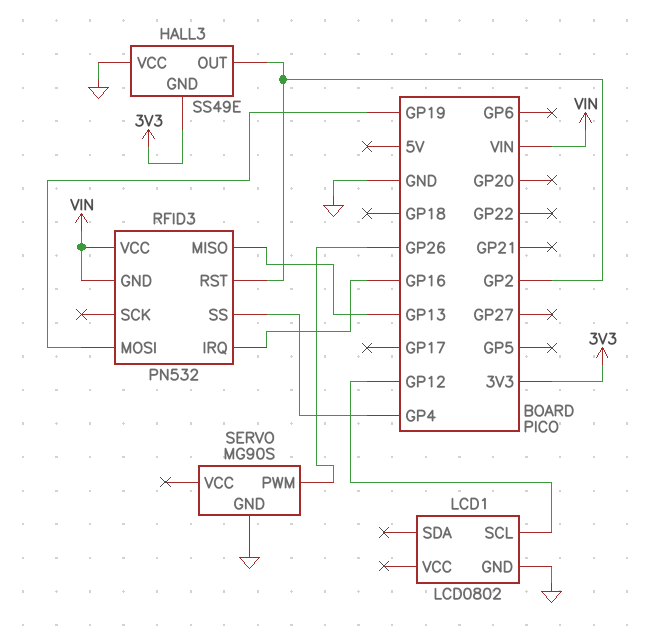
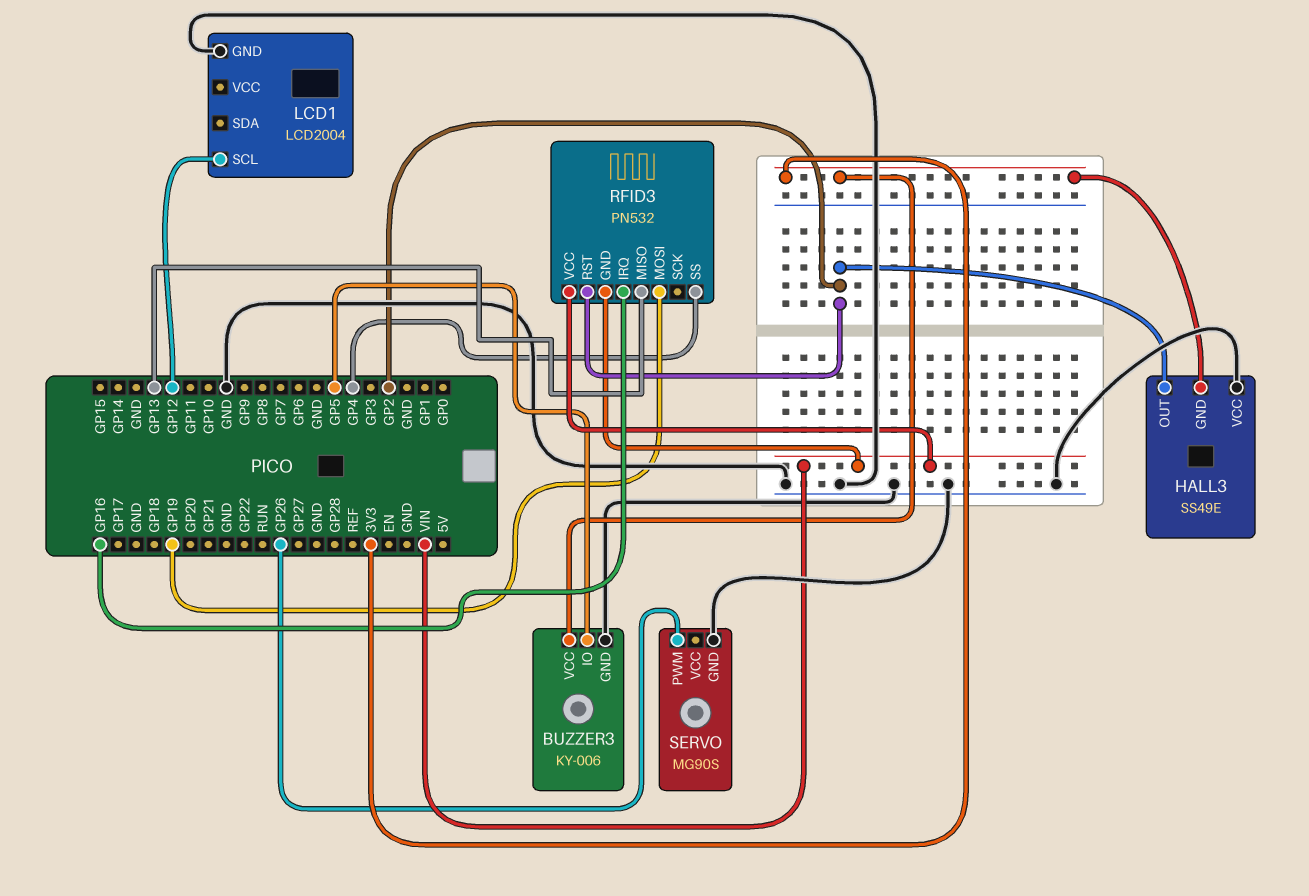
BUZZER3: none -> KY-006
BUZZER3 pin GND: none -> GND
BUZZER3 pin IO: none -> GP5
BUZZER3 pin VCC: none -> 3V3
LCD1: LCD0802 -> LCD2004

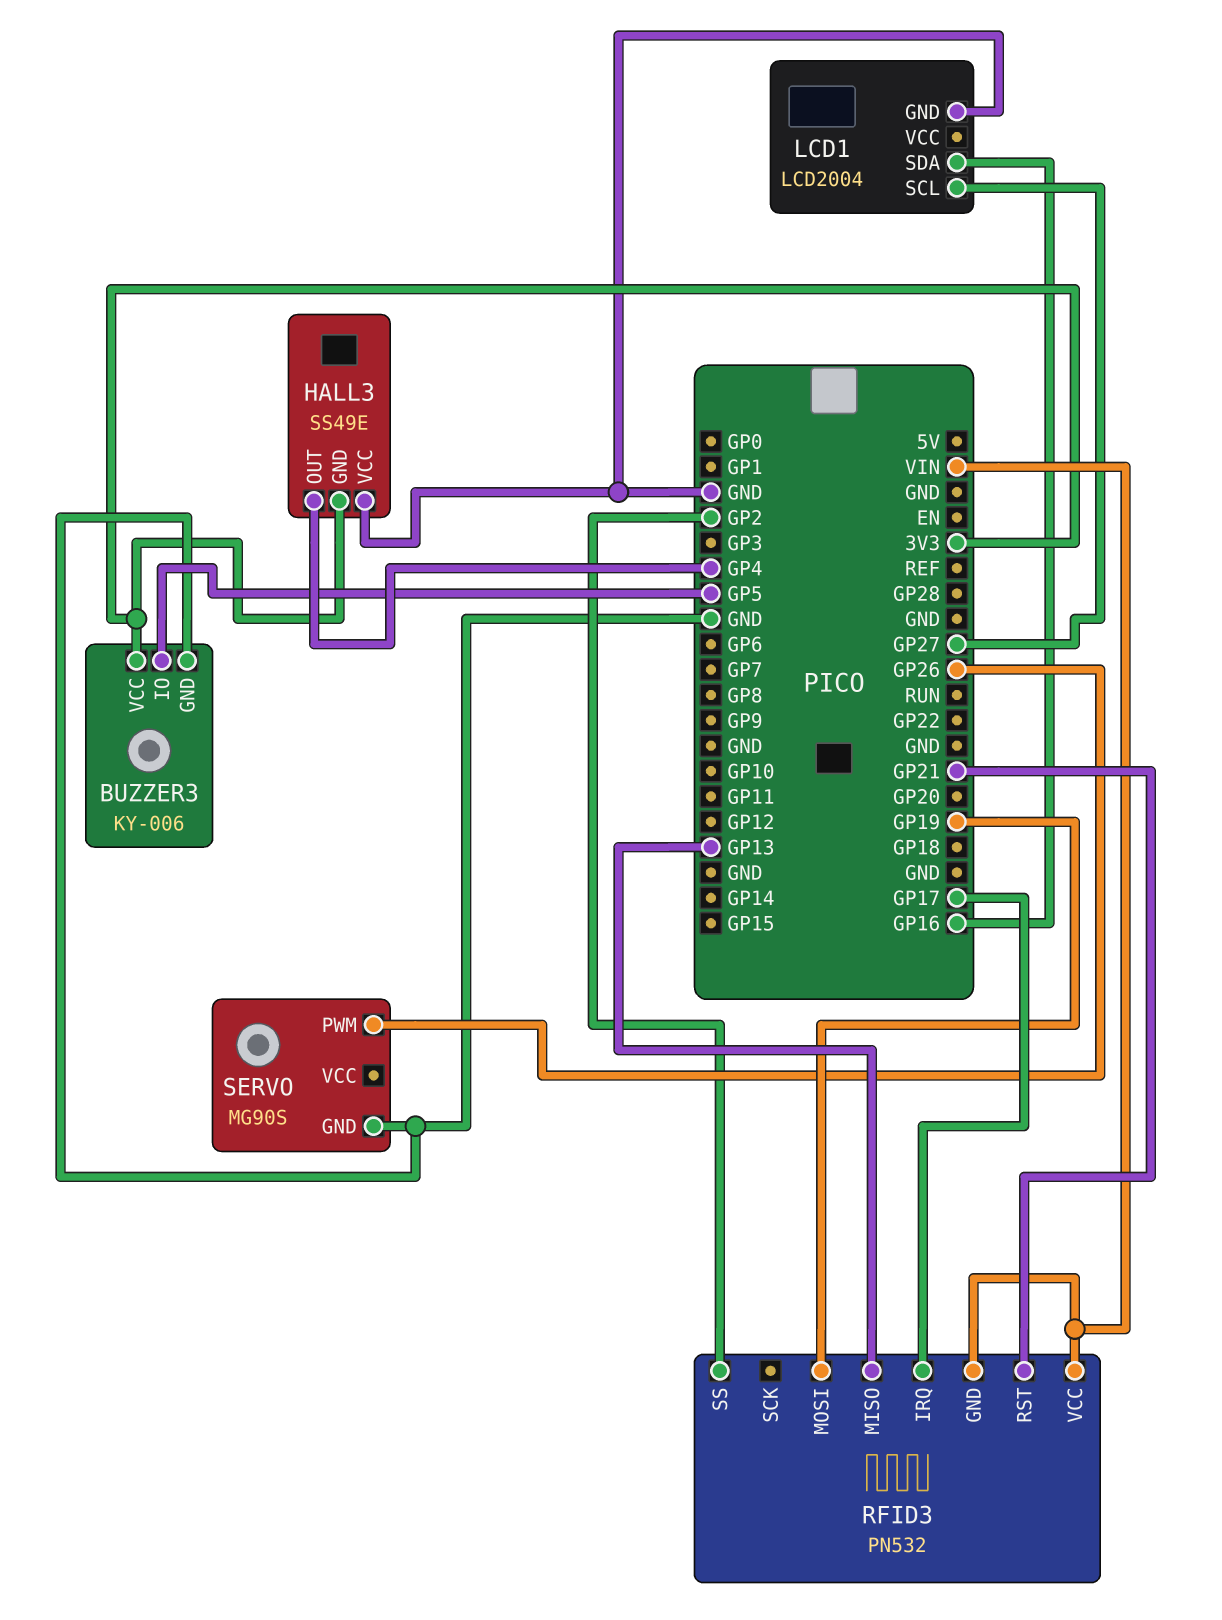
HALL3 pin OUT: GP2 -> GP4
LCD1 pin SCL: GP12 -> GP27
LCD1 pin SDA: none -> GP16
RFID3 pin IRQ: GP16 -> GP17
RFID3 pin RST: GP2 -> GP21
RFID3 pin SS: GP4 -> GP2

